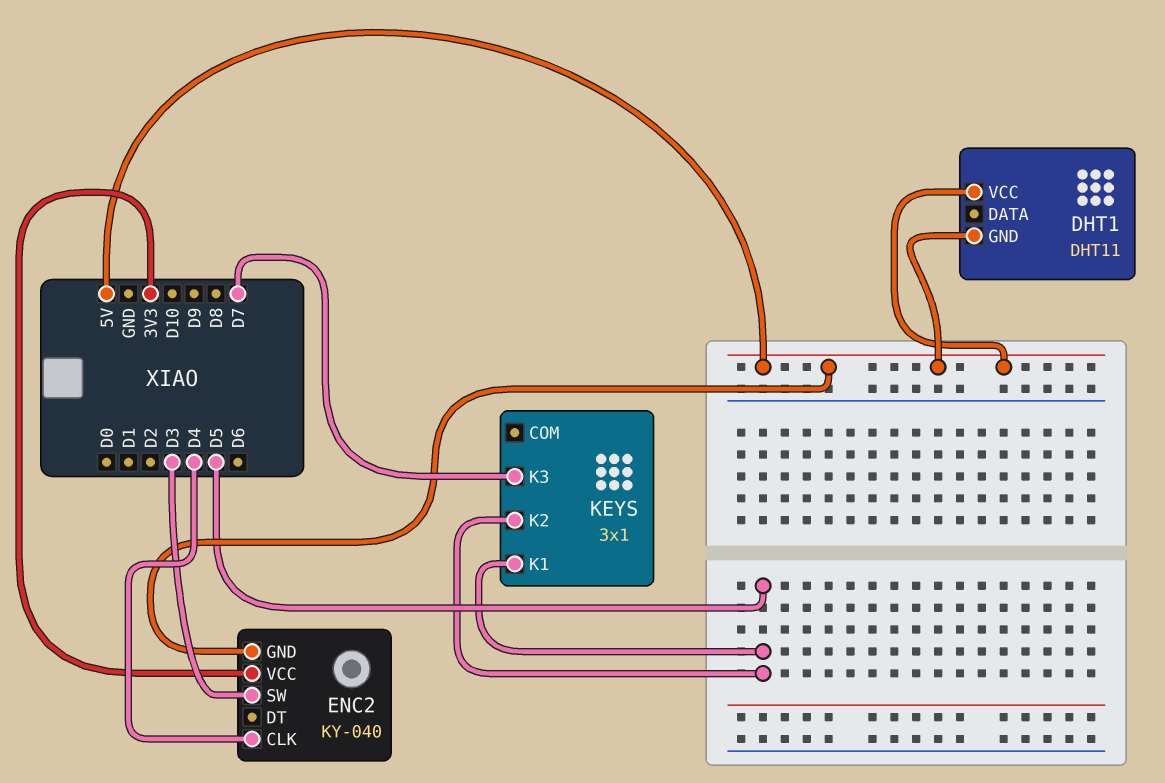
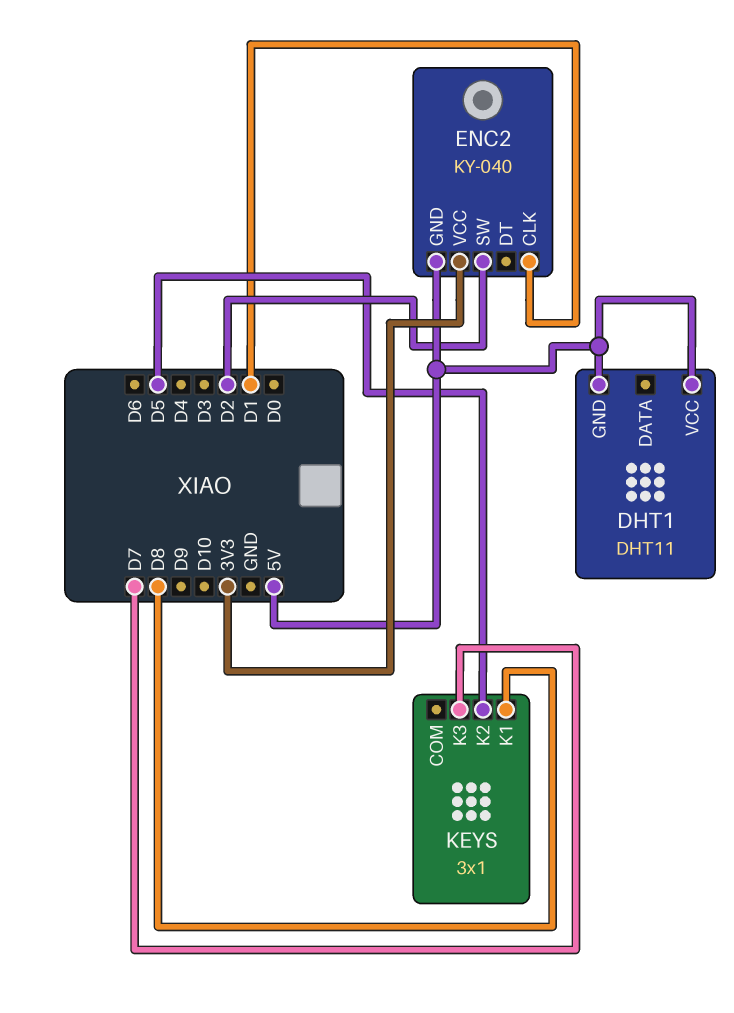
ENC2 pin CLK: D4 -> D1
ENC2 pin SW: D3 -> D2
KEYS pin K1: D5 -> D8

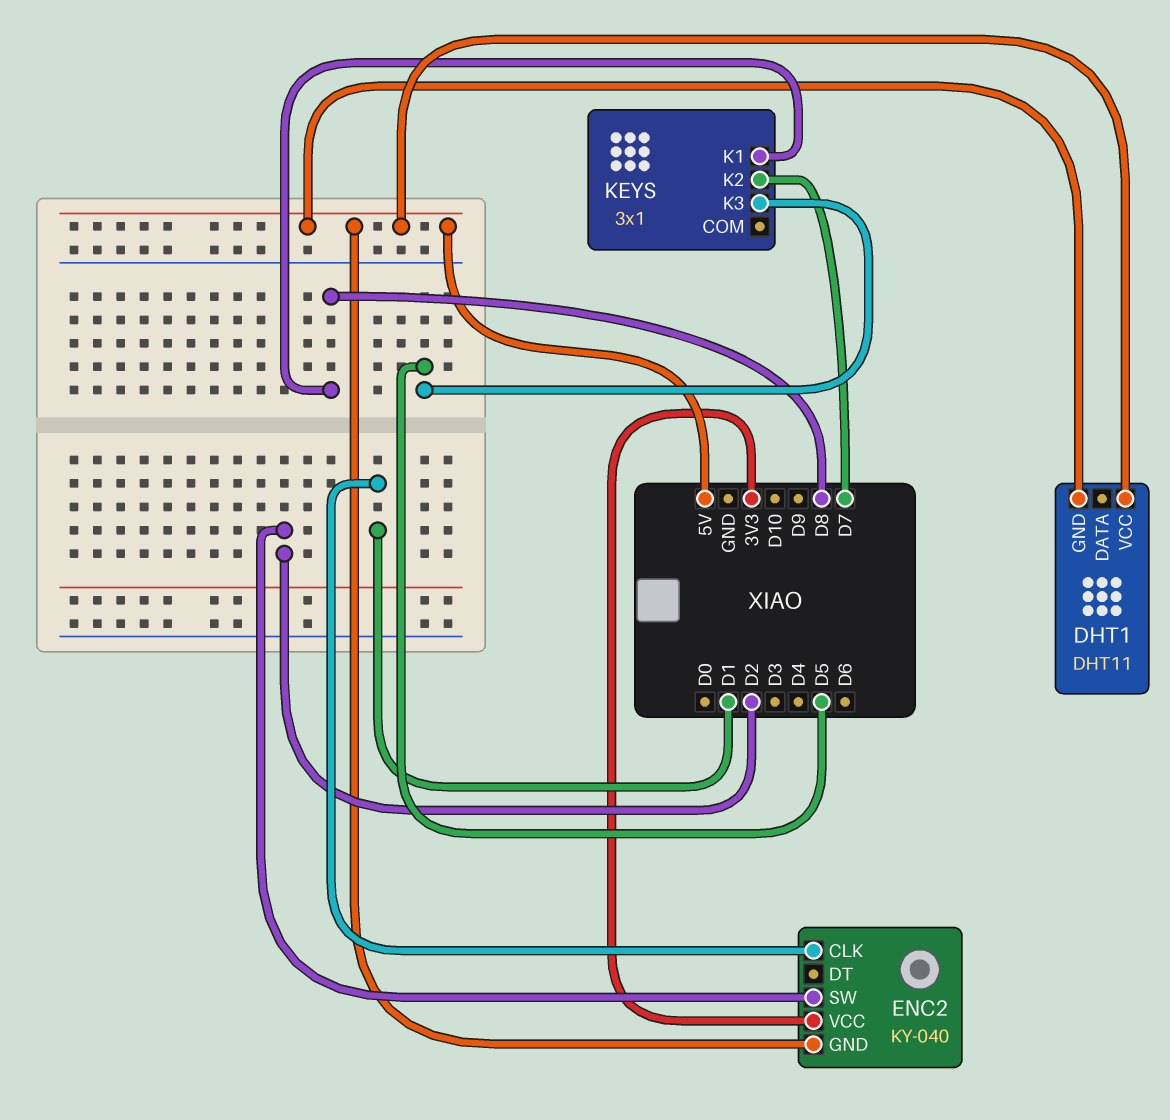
KEYS pin K2: D5 -> D7
KEYS pin K3: D7 -> D5

